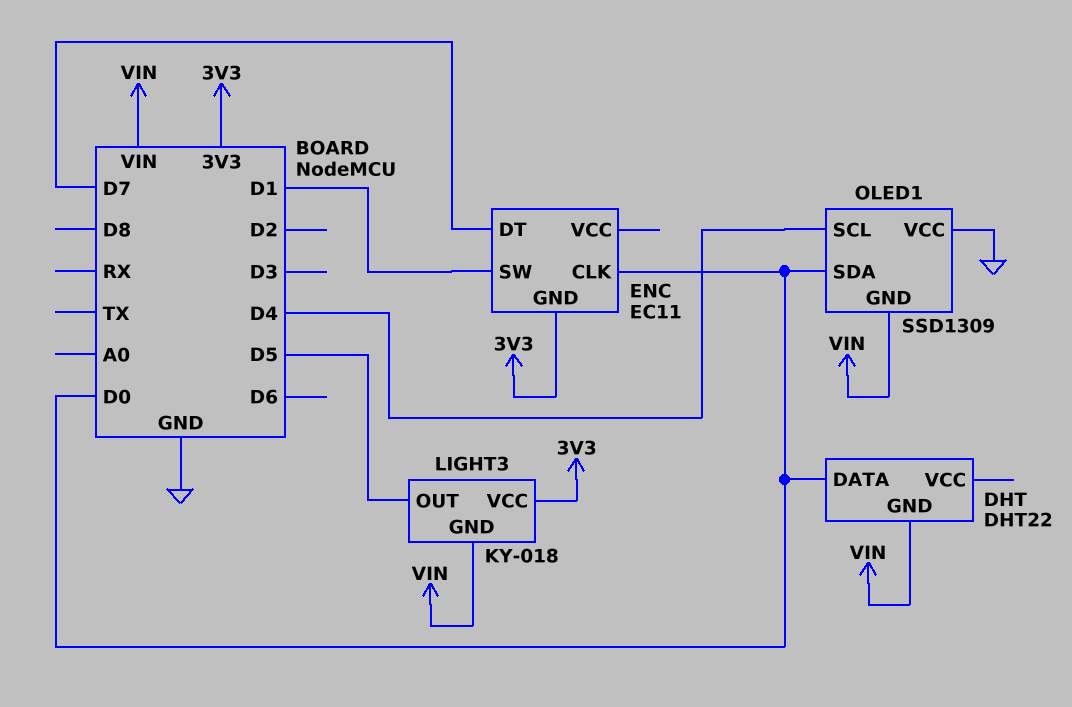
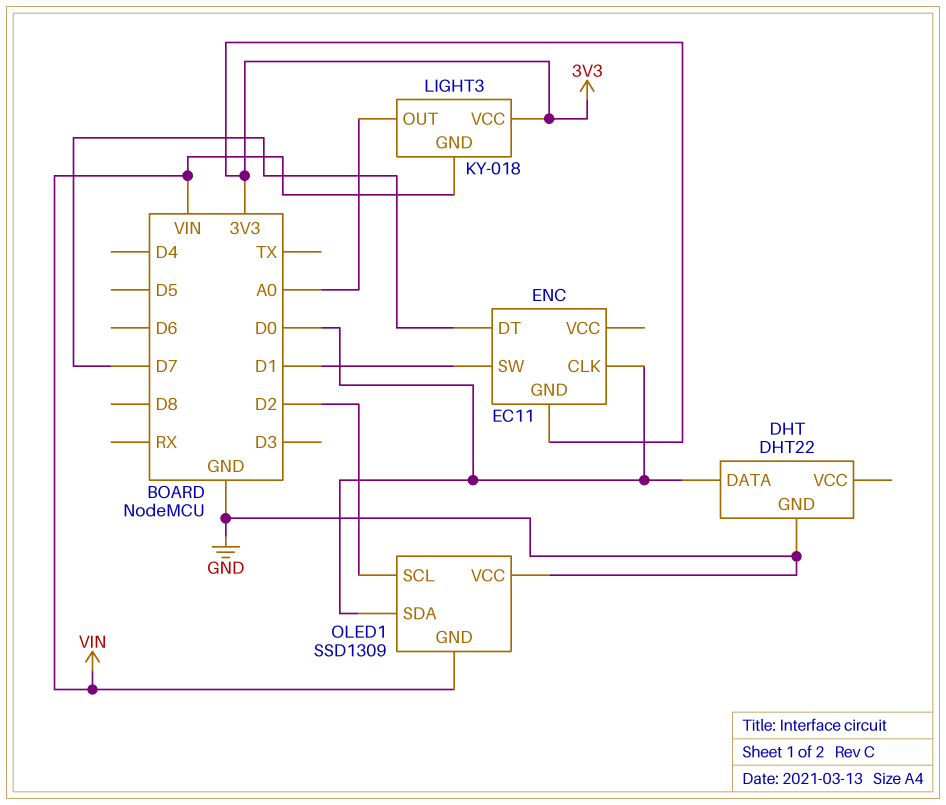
DHT pin GND: VIN -> GND
LIGHT3 pin OUT: D5 -> A0
OLED1 pin SCL: D4 -> D2

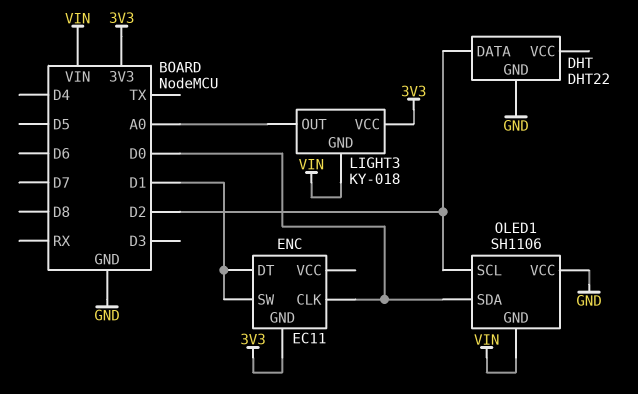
DHT pin DATA: D0 -> D2
ENC pin DT: D7 -> D1
OLED1: SSD1309 -> SH1106

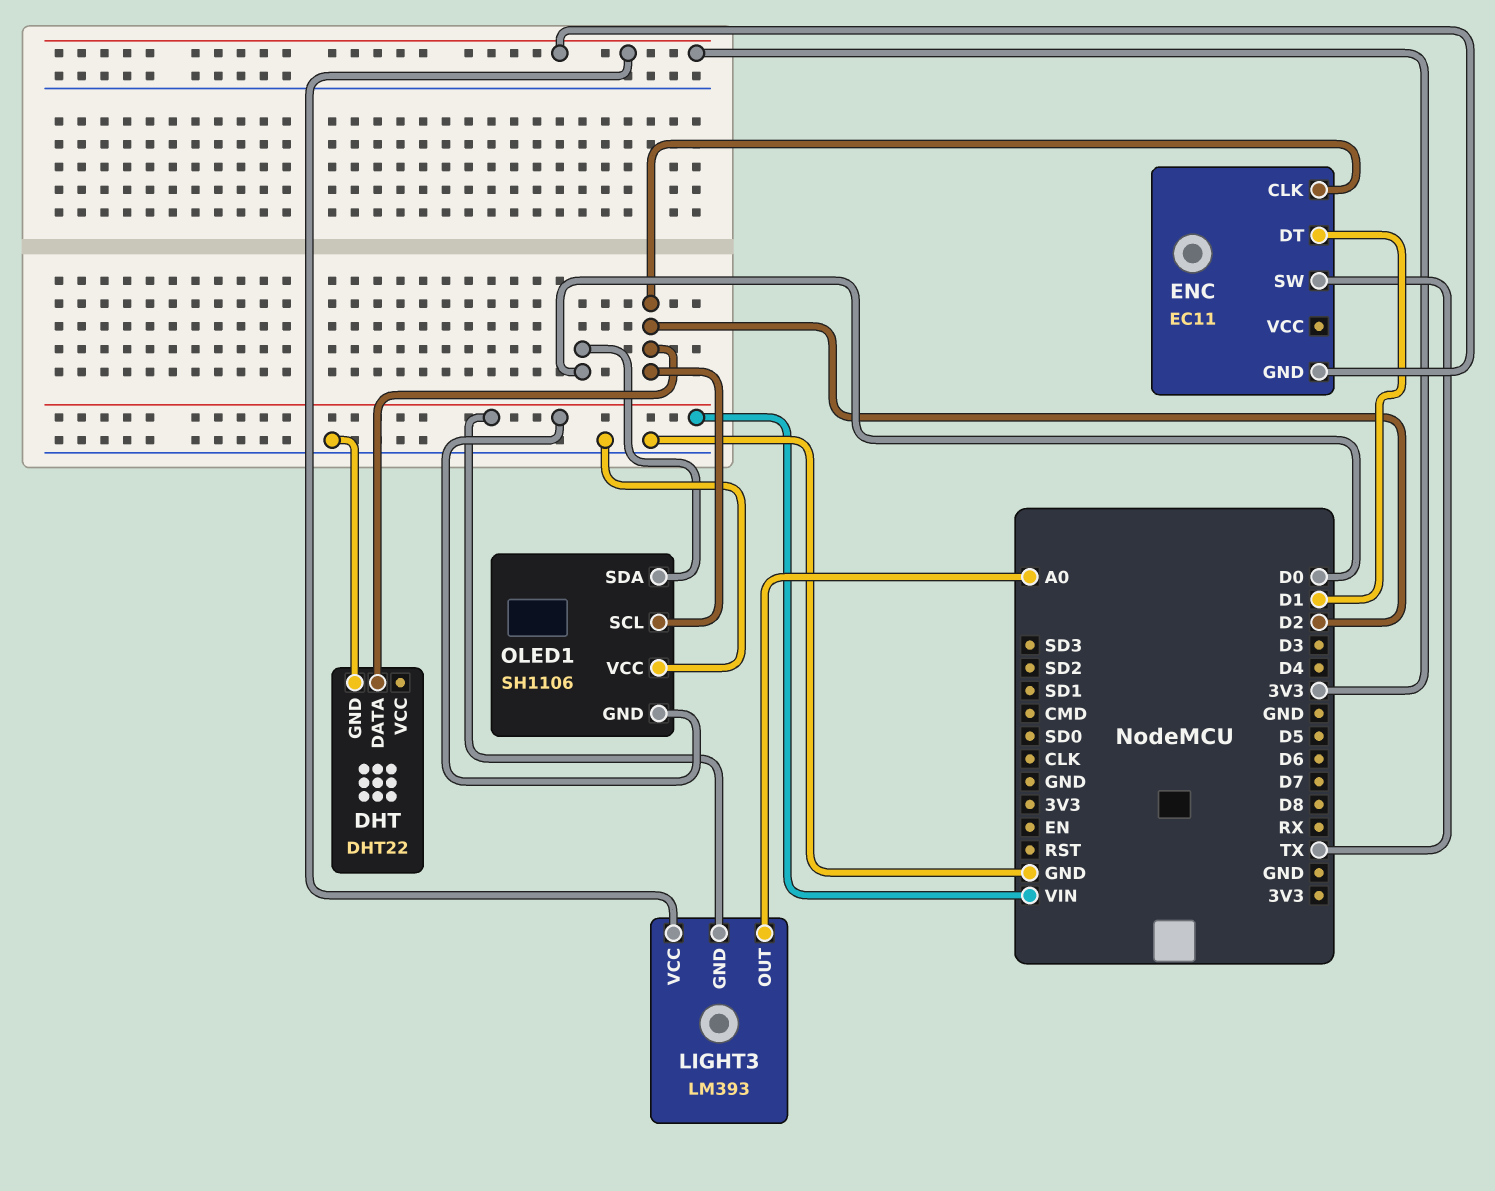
ENC pin CLK: D0 -> D2
ENC pin SW: D1 -> TX
LIGHT3: KY-018 -> LM393

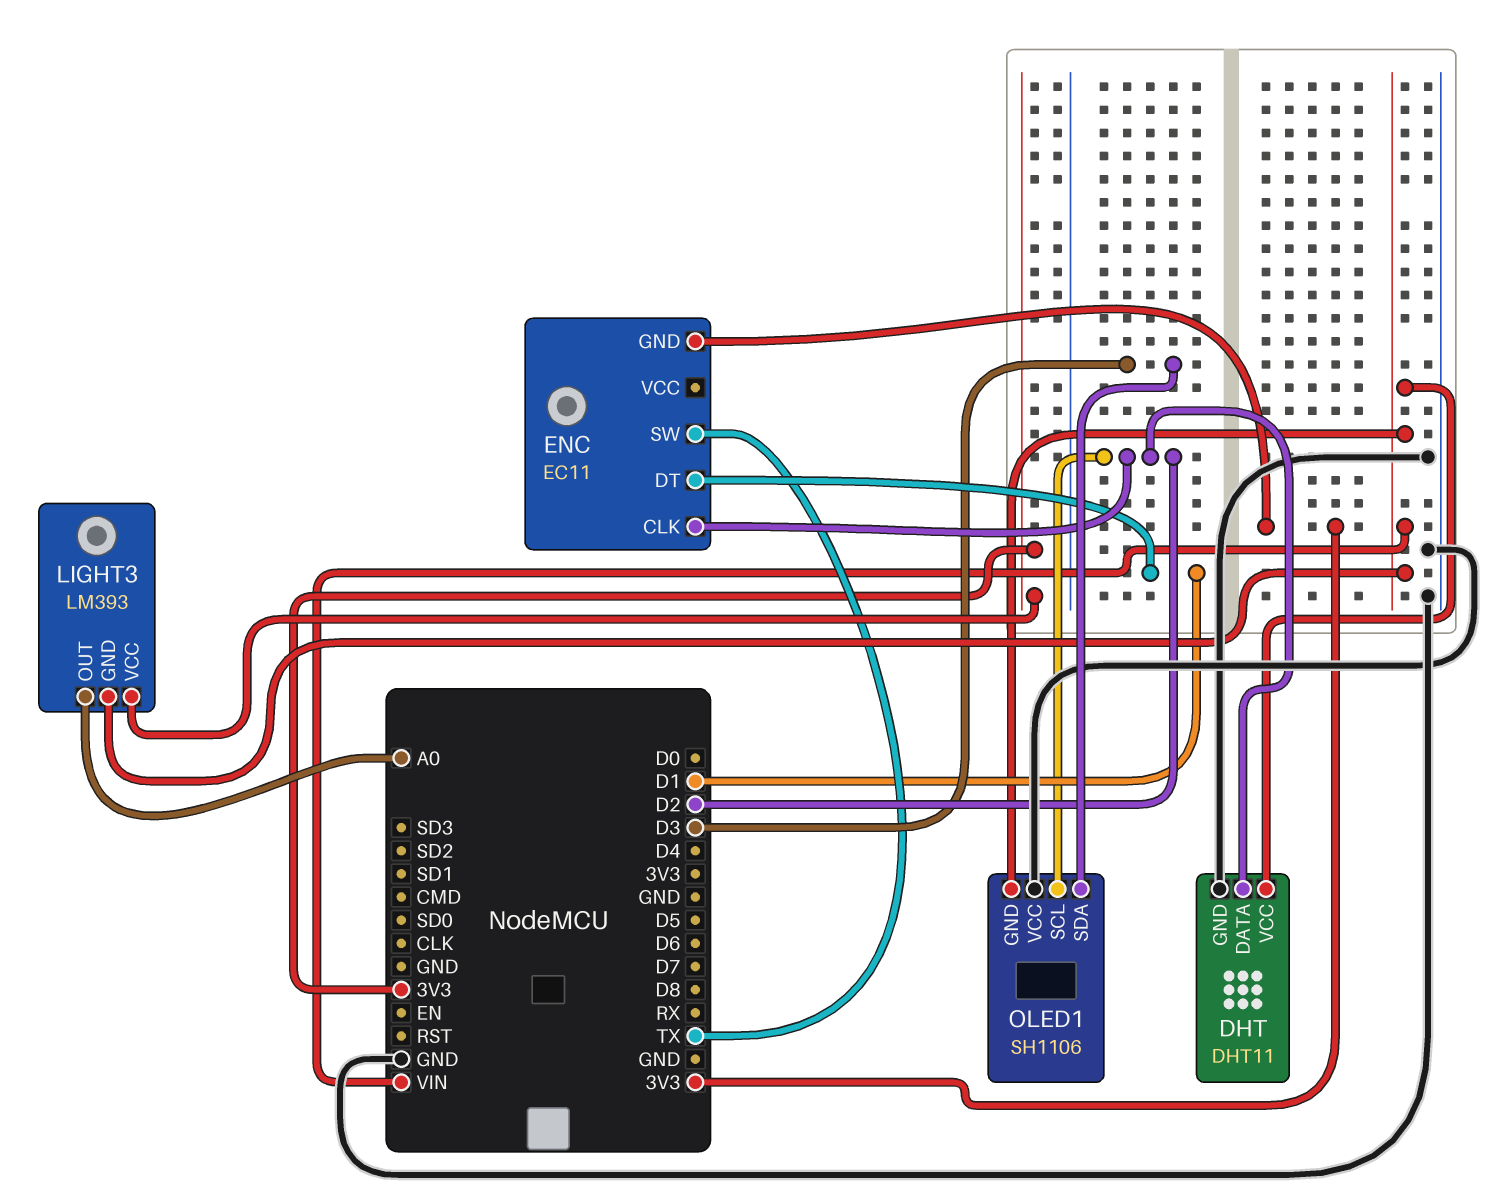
DHT: DHT22 -> DHT11
DHT pin VCC: none -> VIN
OLED1 pin SDA: D0 -> D3

